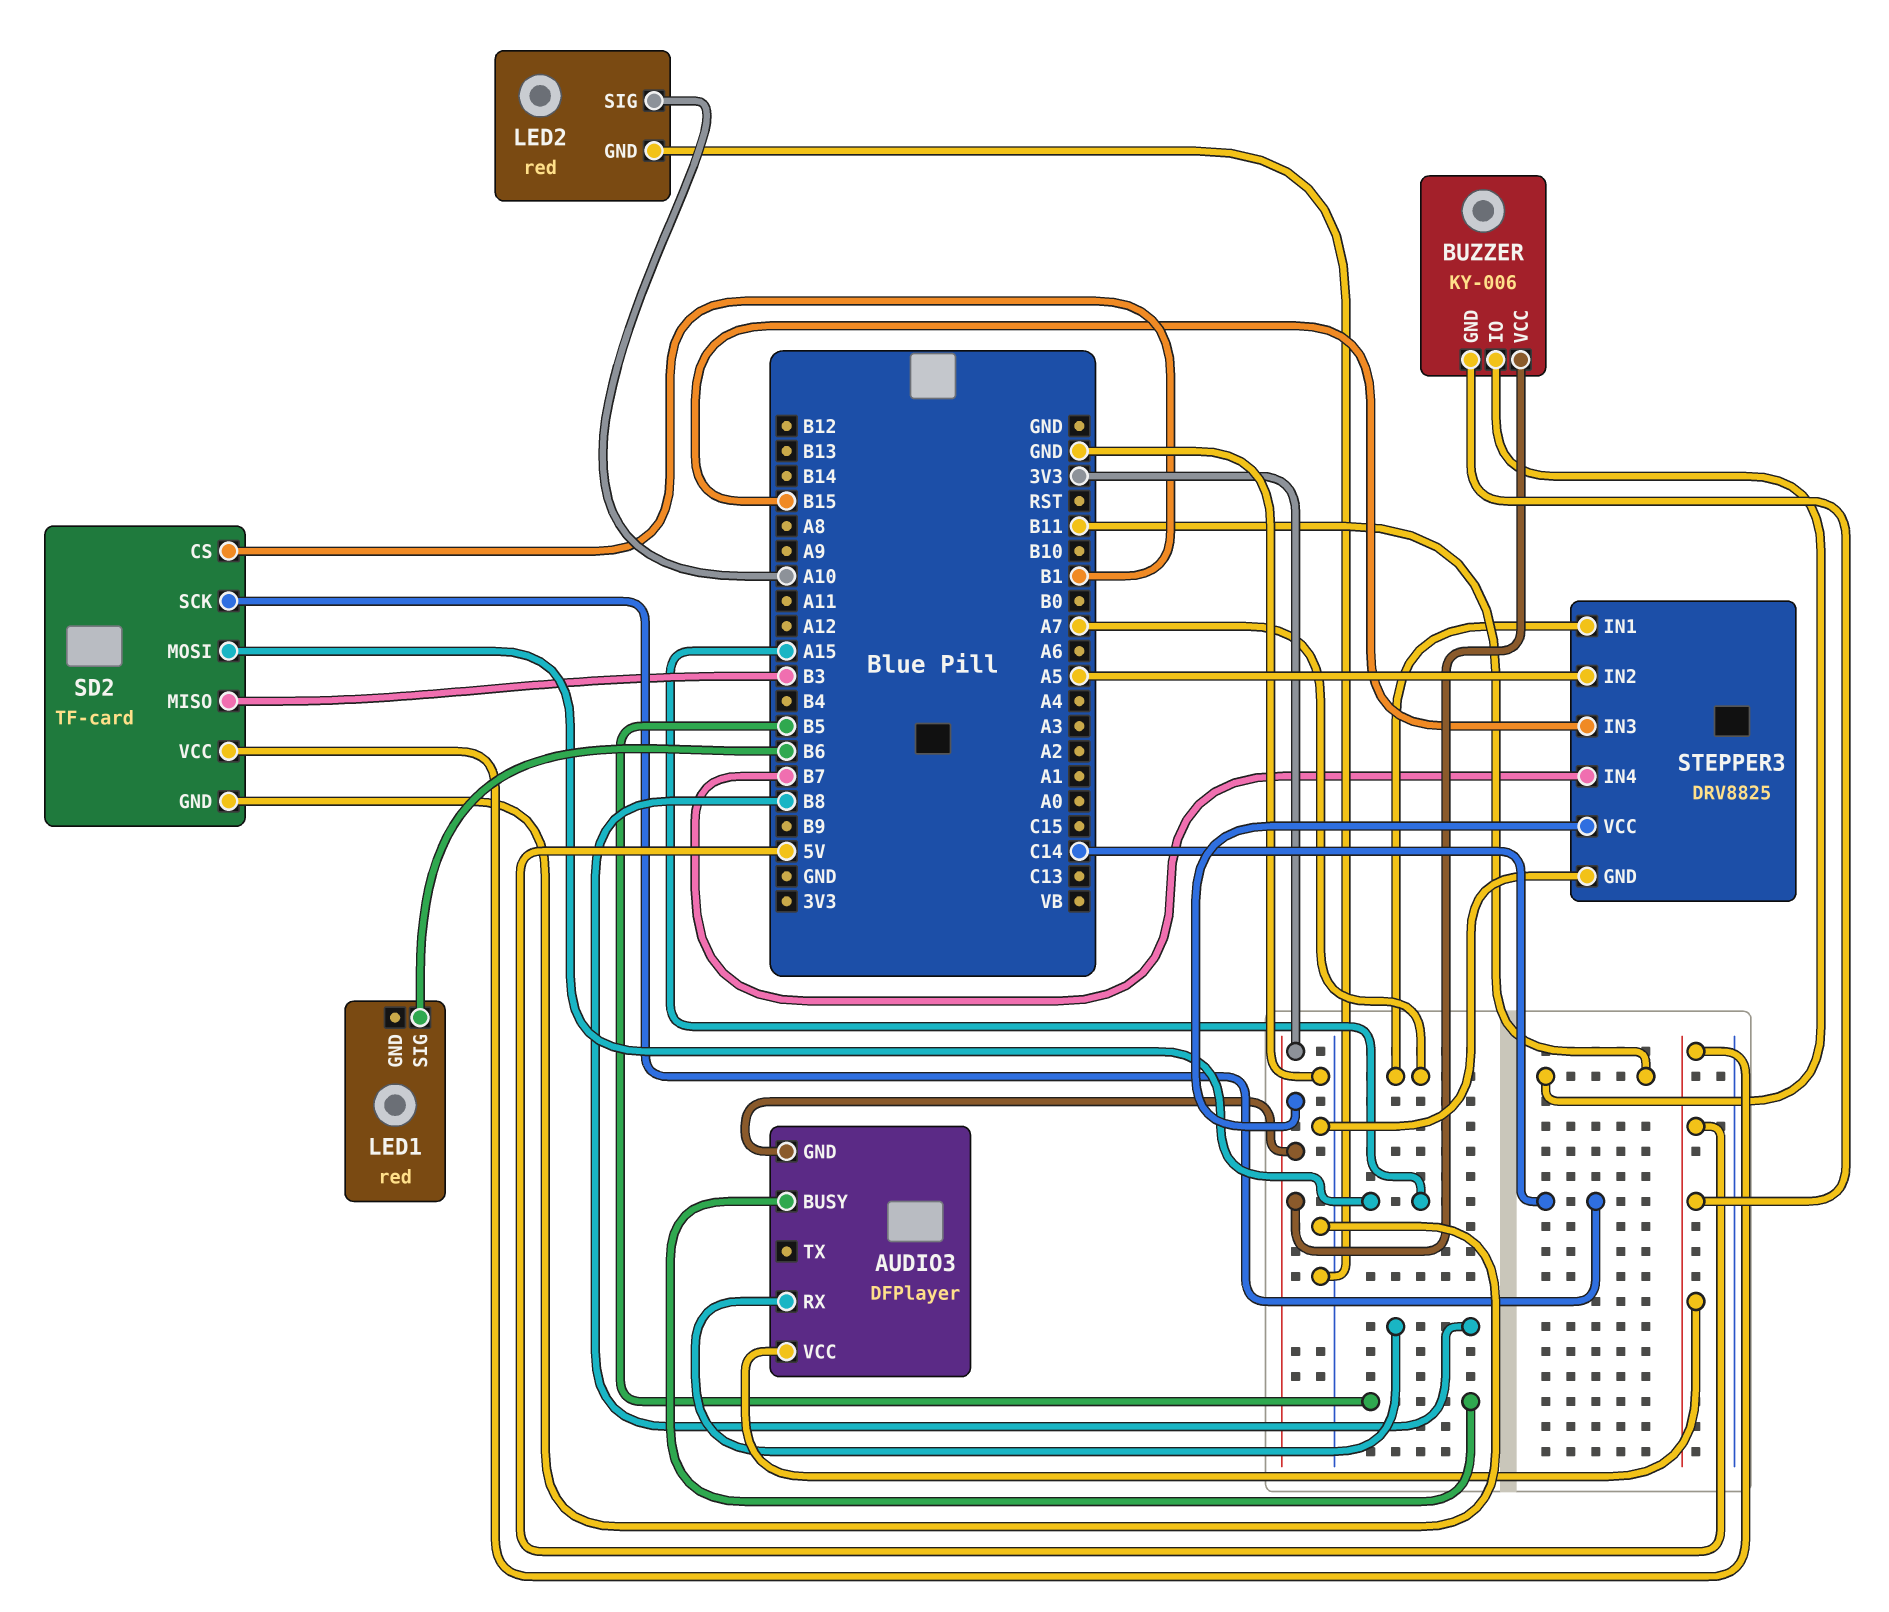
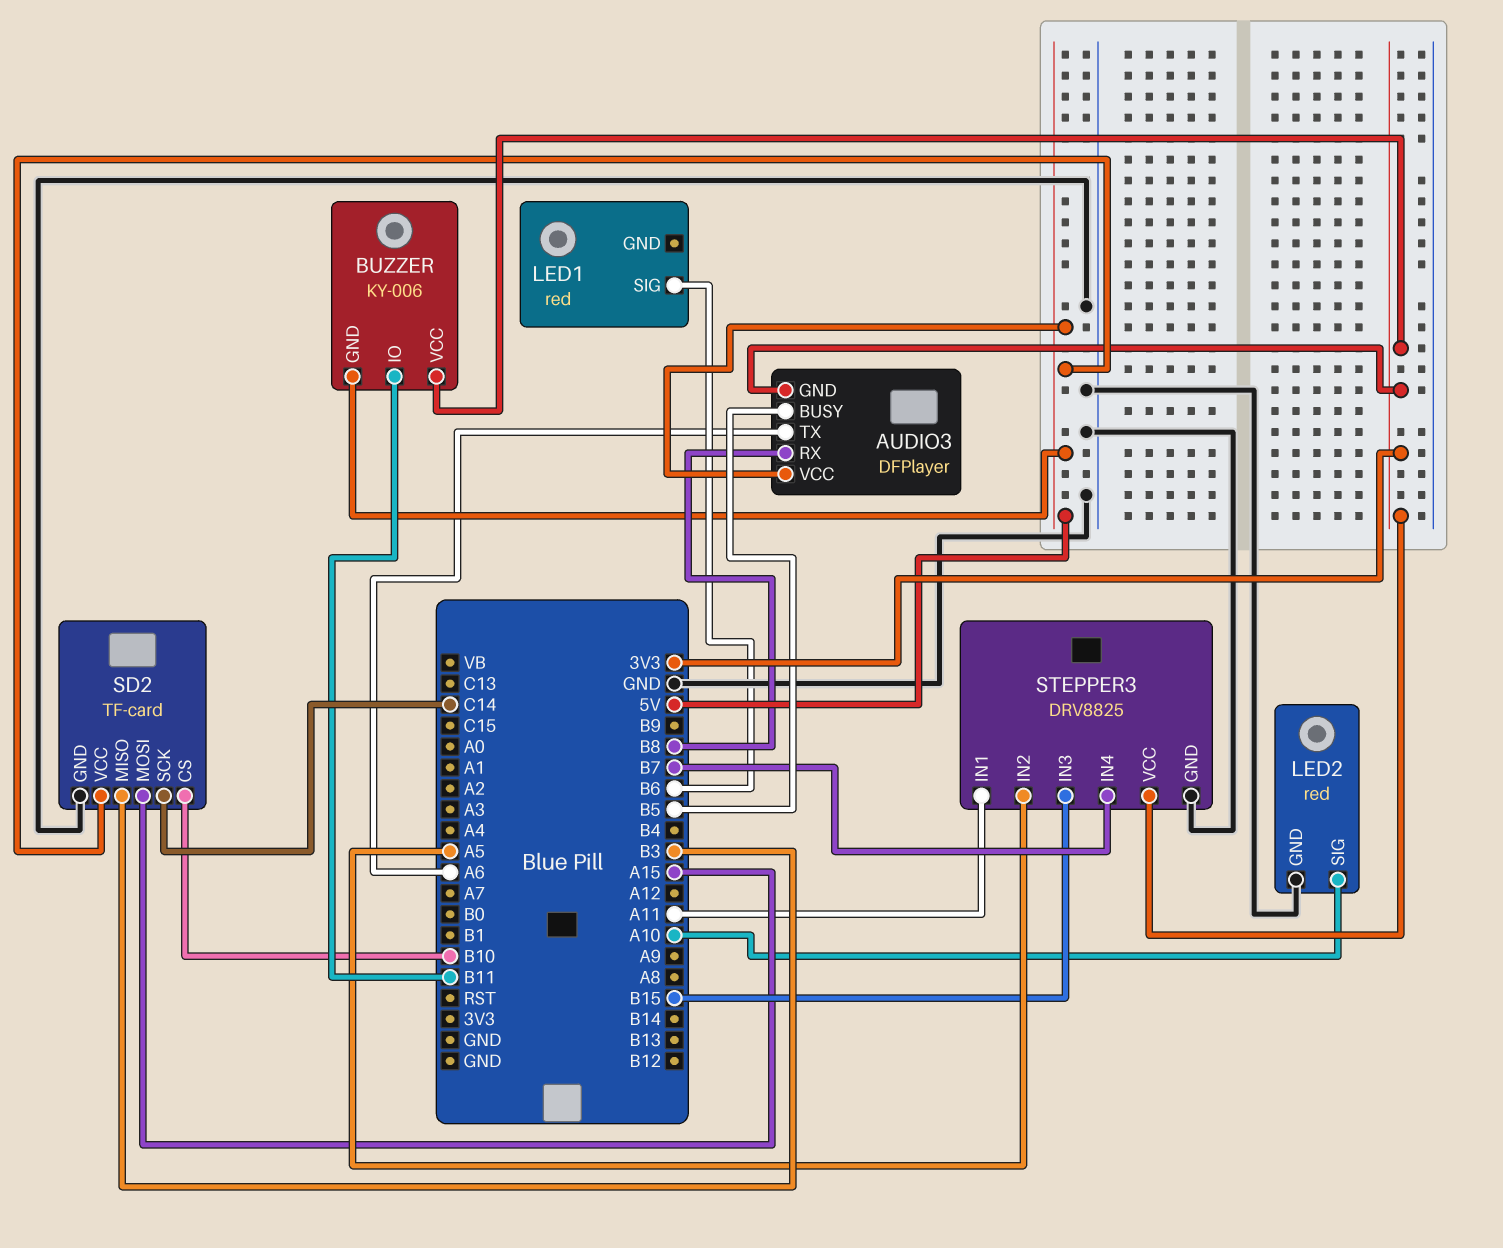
AUDIO3 pin TX: none -> A6
SD2 pin CS: B1 -> B10
STEPPER3 pin IN1: A7 -> A11

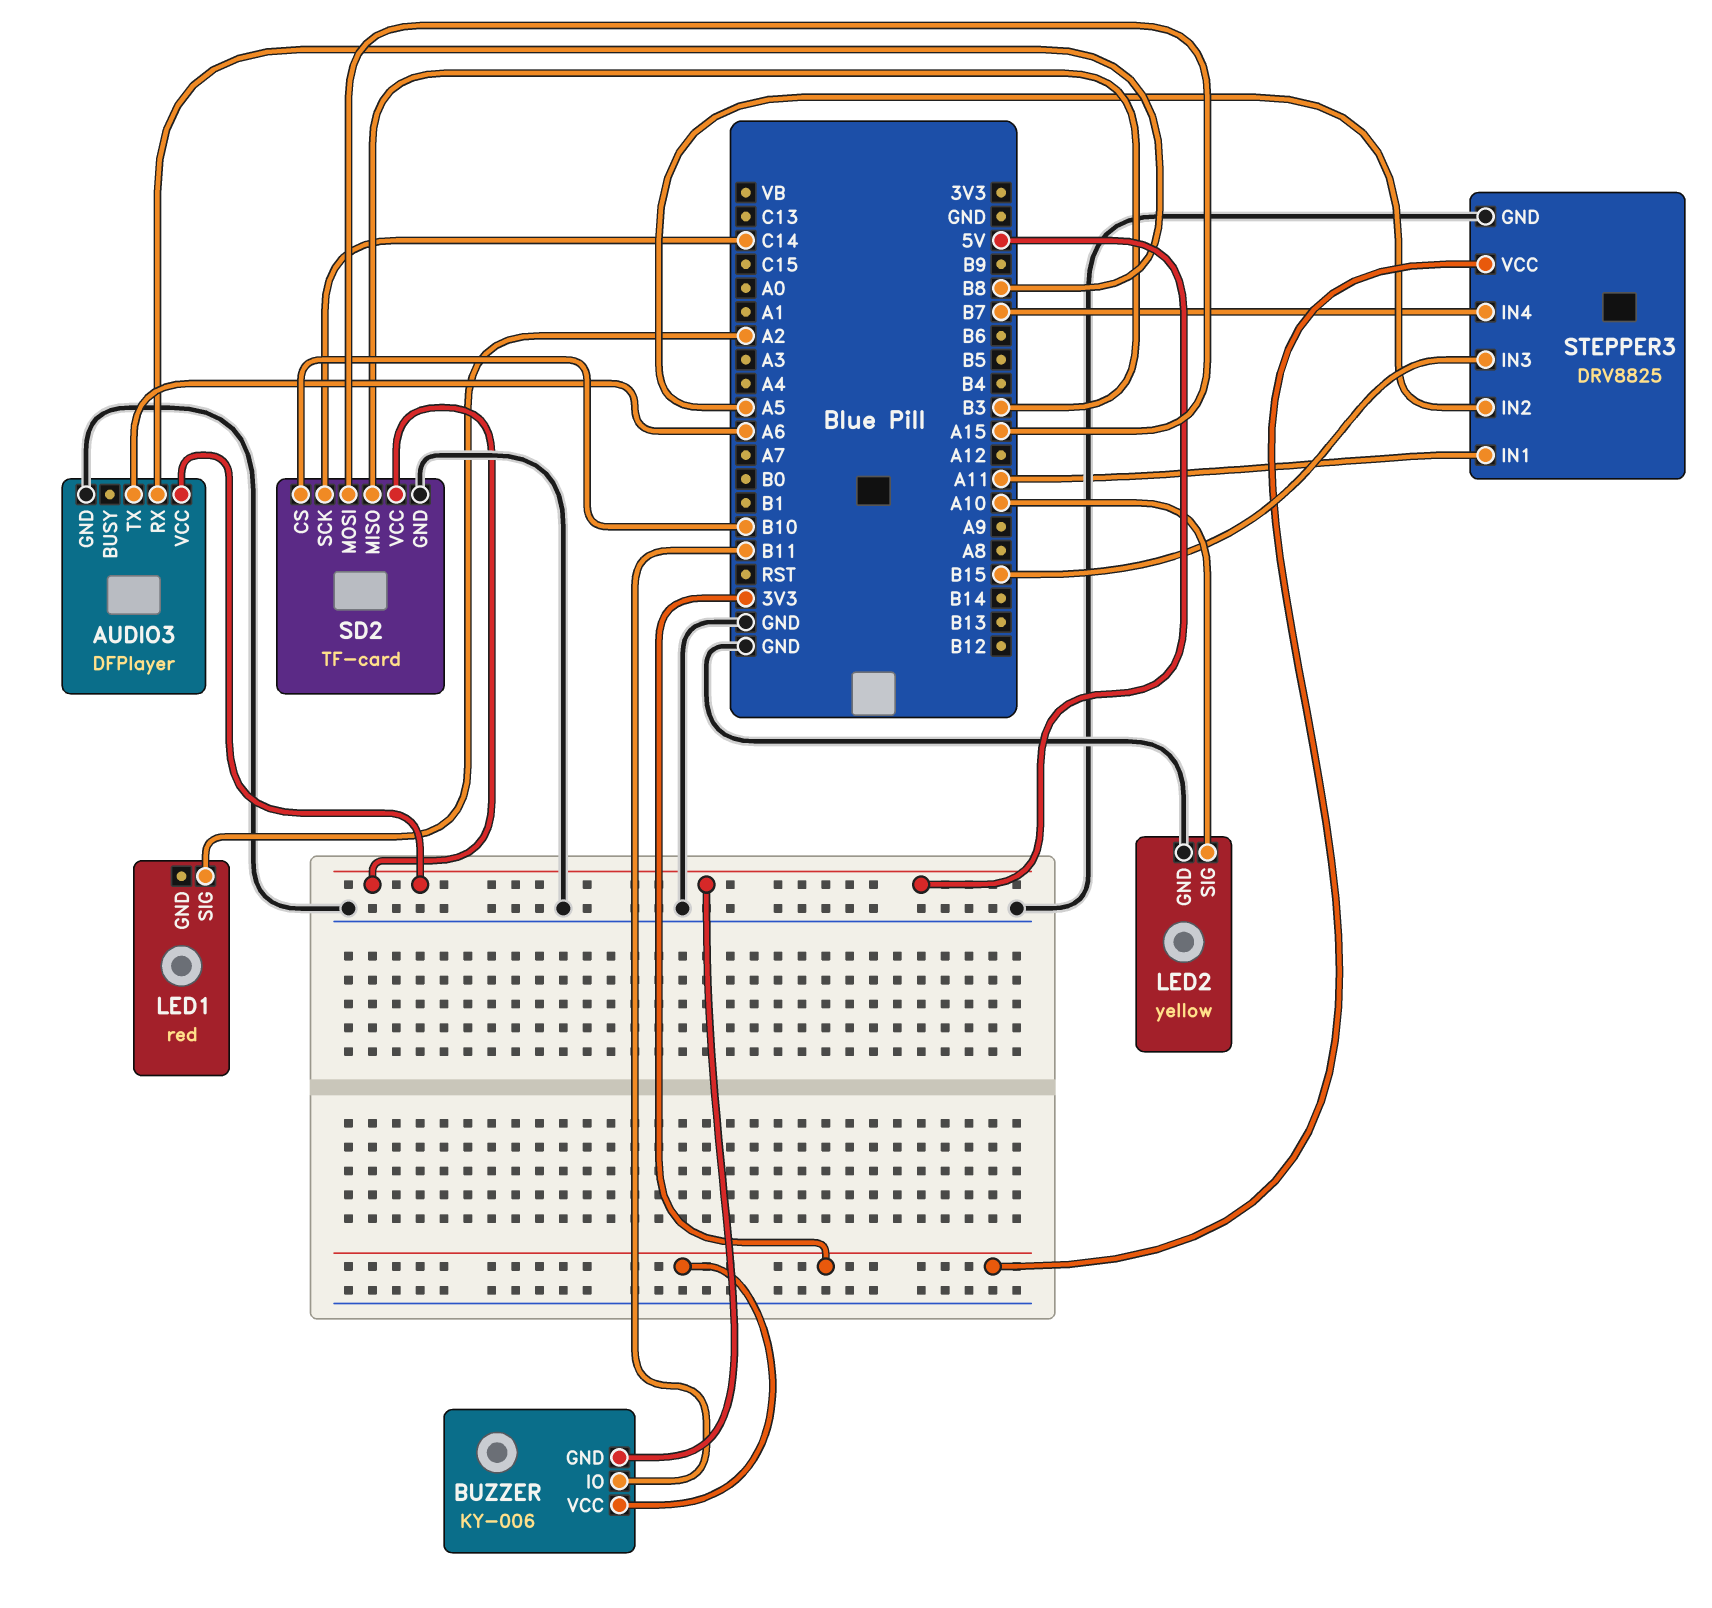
AUDIO3 pin BUSY: B5 -> none
AUDIO3 pin GND: 3V3 -> GND
LED1 pin SIG: B6 -> A2
LED2: red -> yellow

